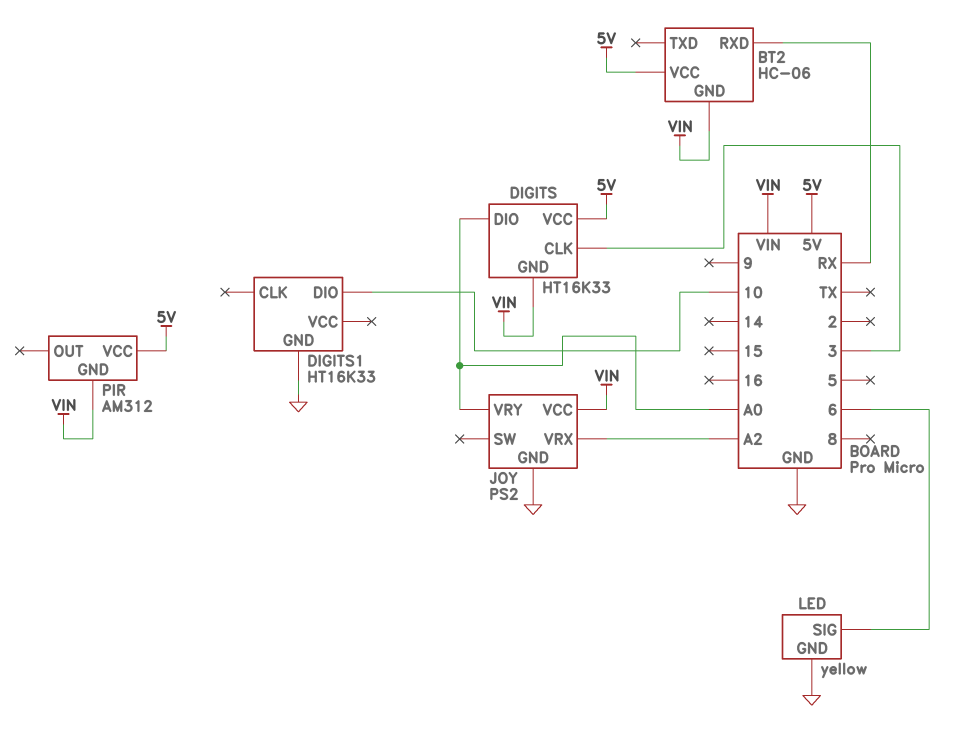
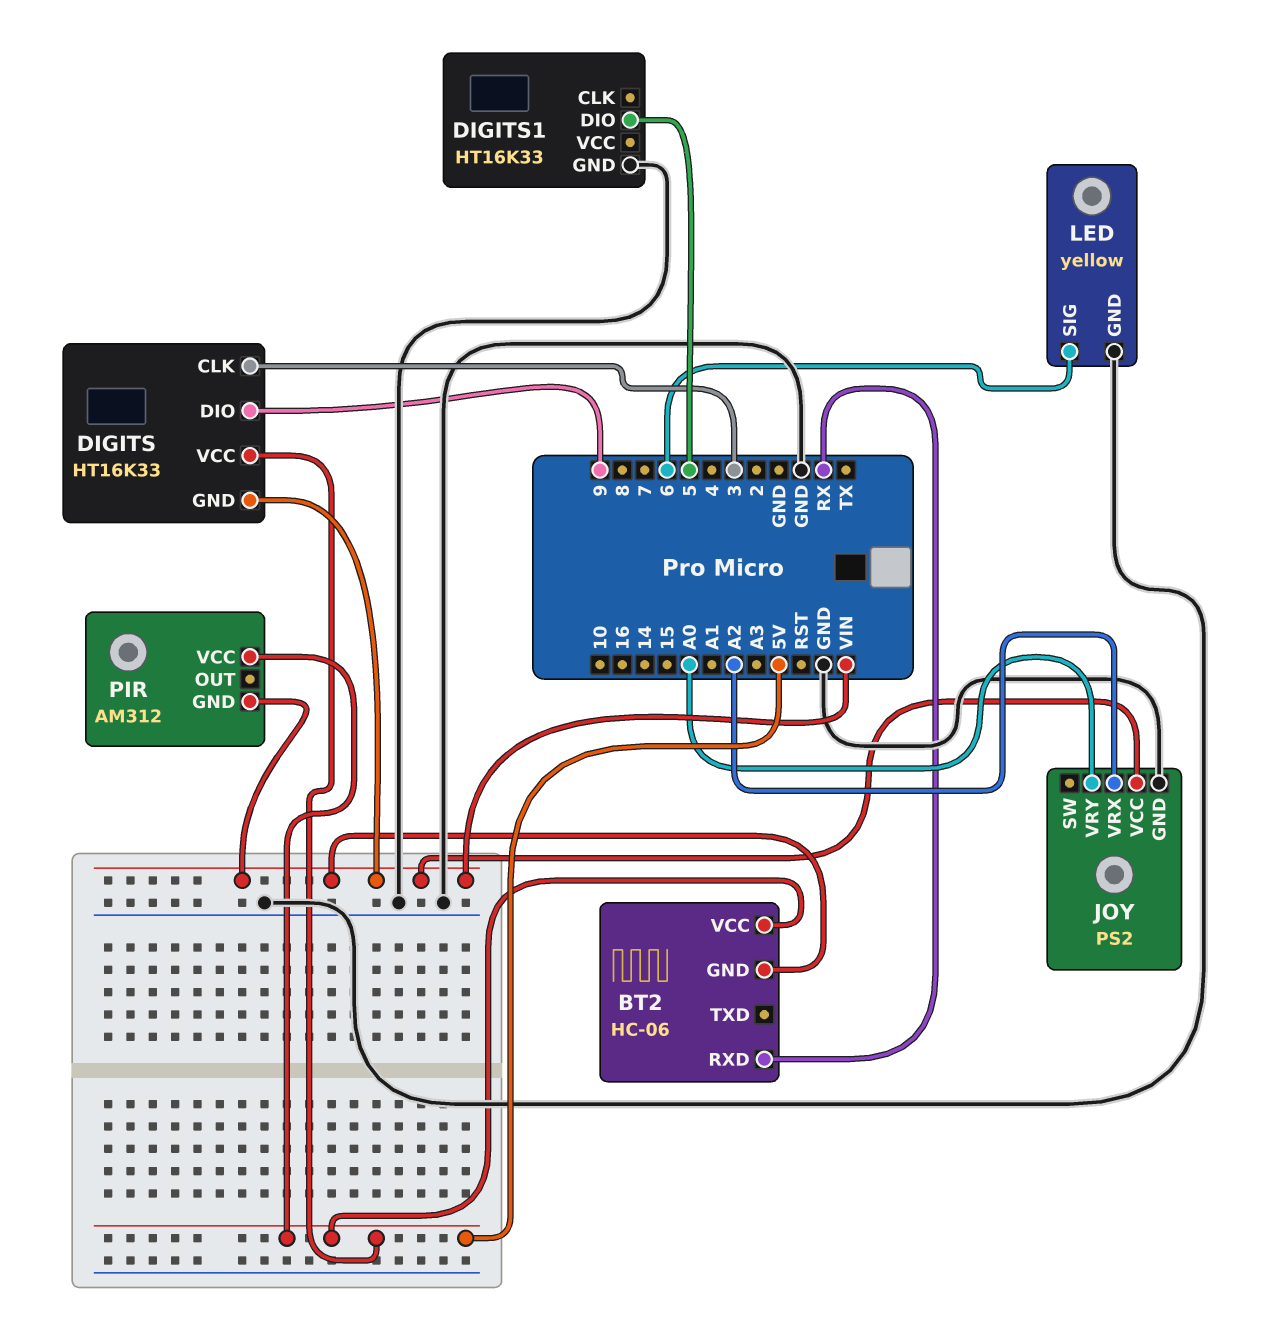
DIGITS pin DIO: A0 -> 9
DIGITS1 pin DIO: 10 -> 5

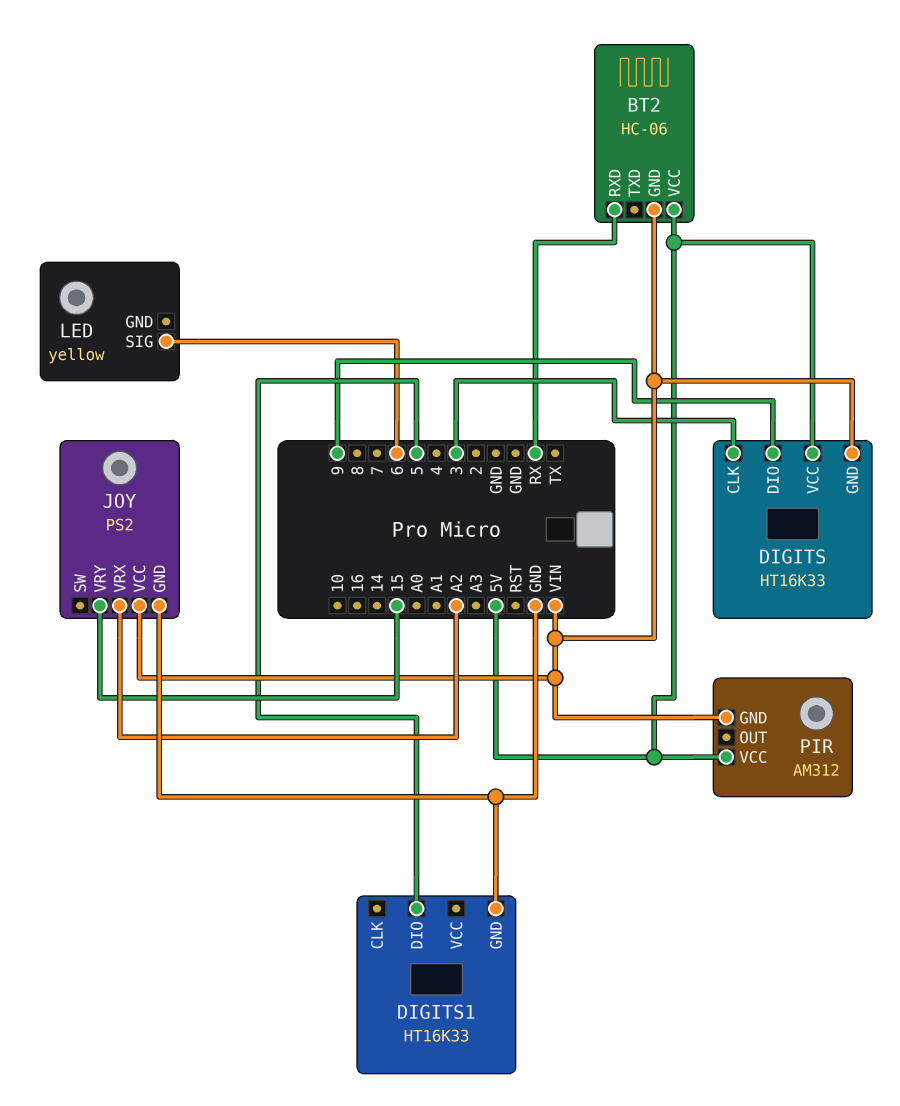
JOY pin VRY: A0 -> 15
LED pin GND: GND -> none

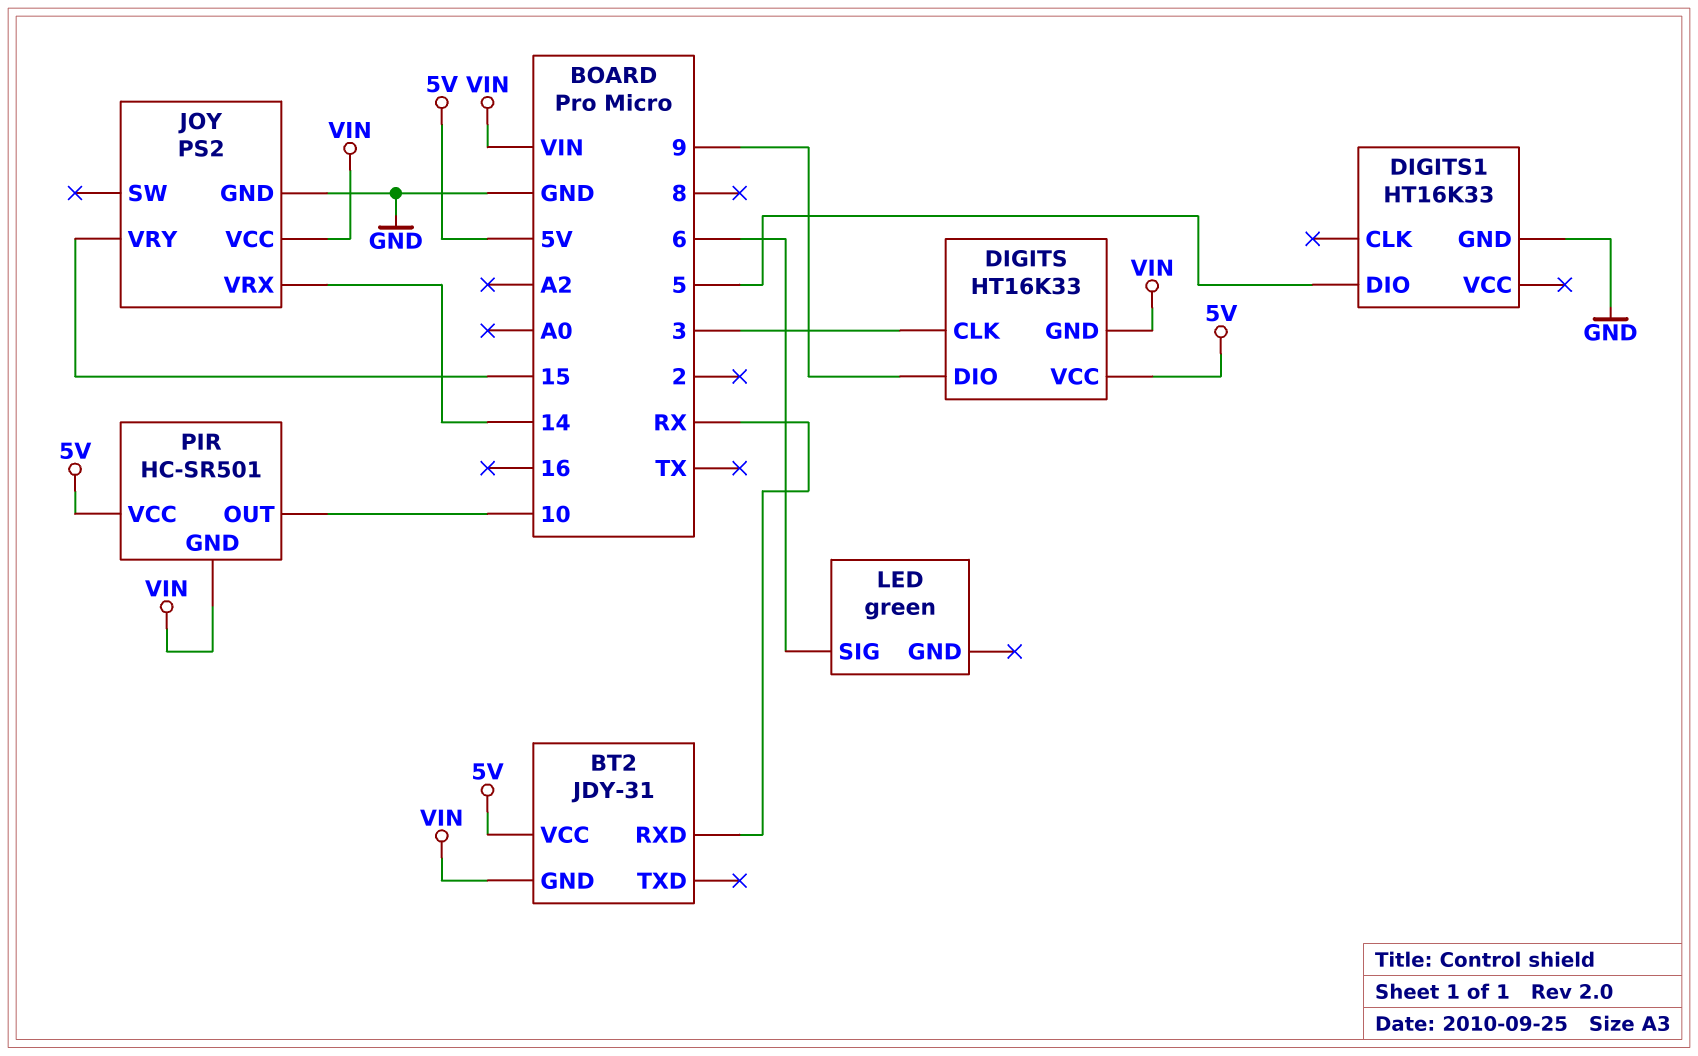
BT2: HC-06 -> JDY-31
JOY pin VRX: A2 -> 14
LED: yellow -> green
PIR: AM312 -> HC-SR501
PIR pin OUT: none -> 10

